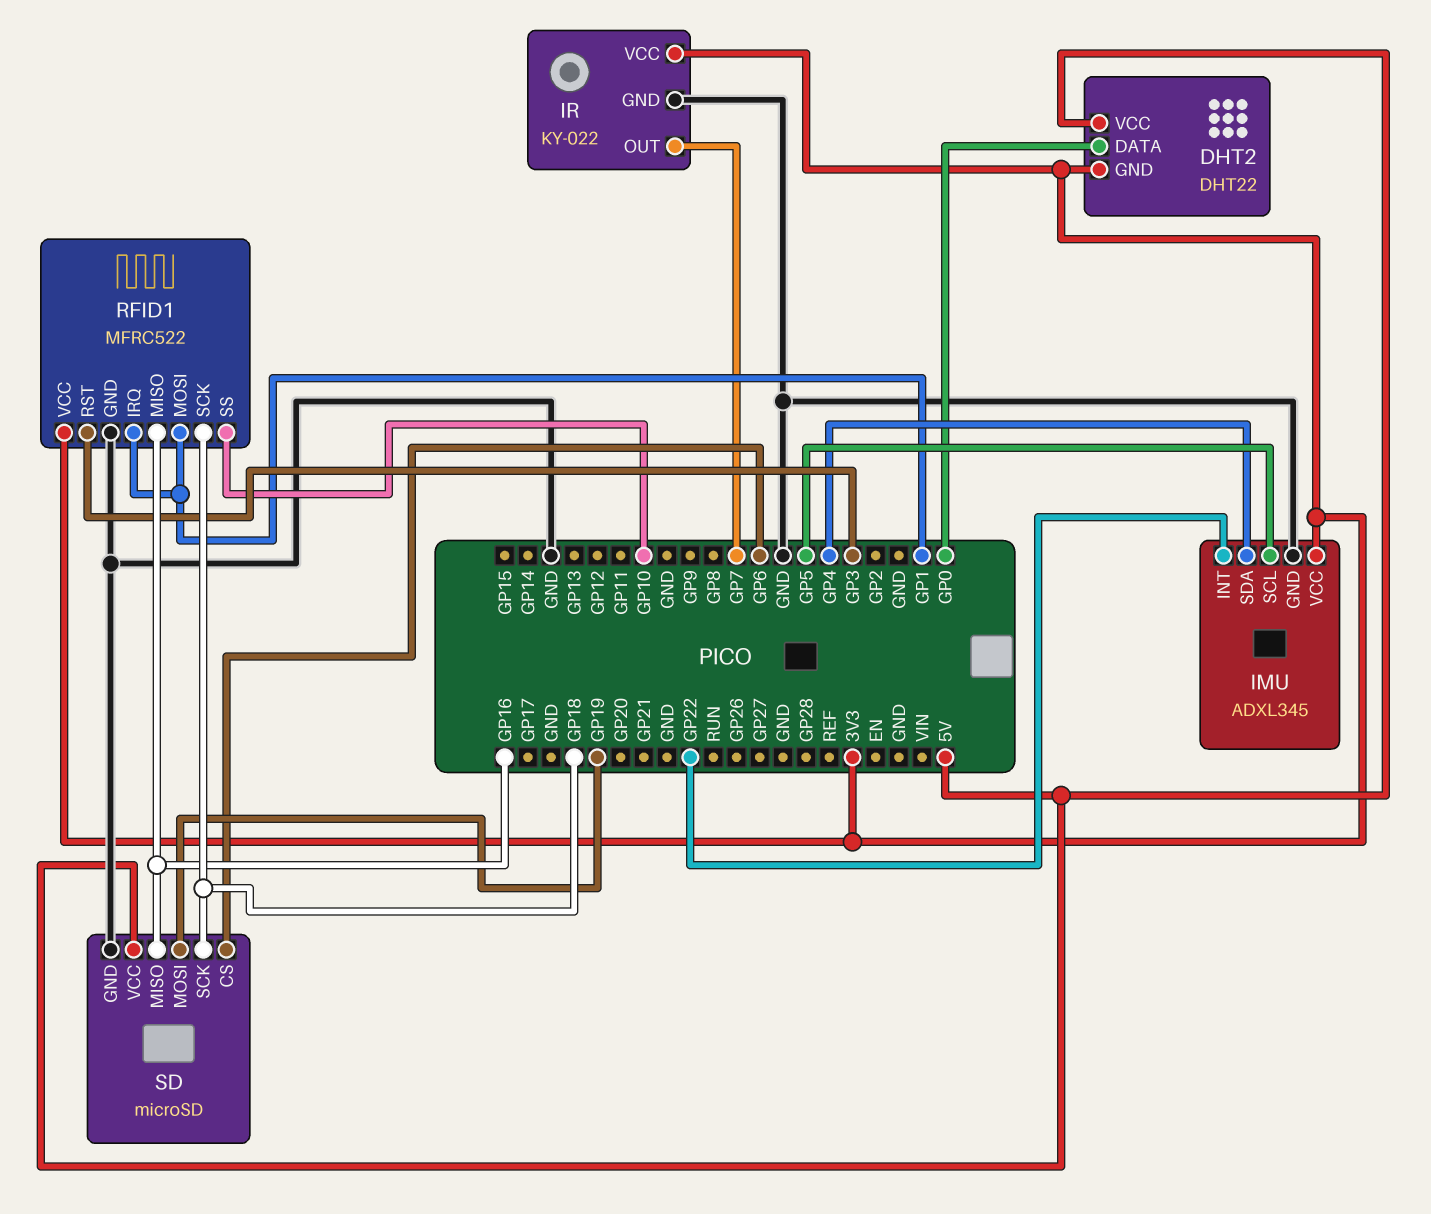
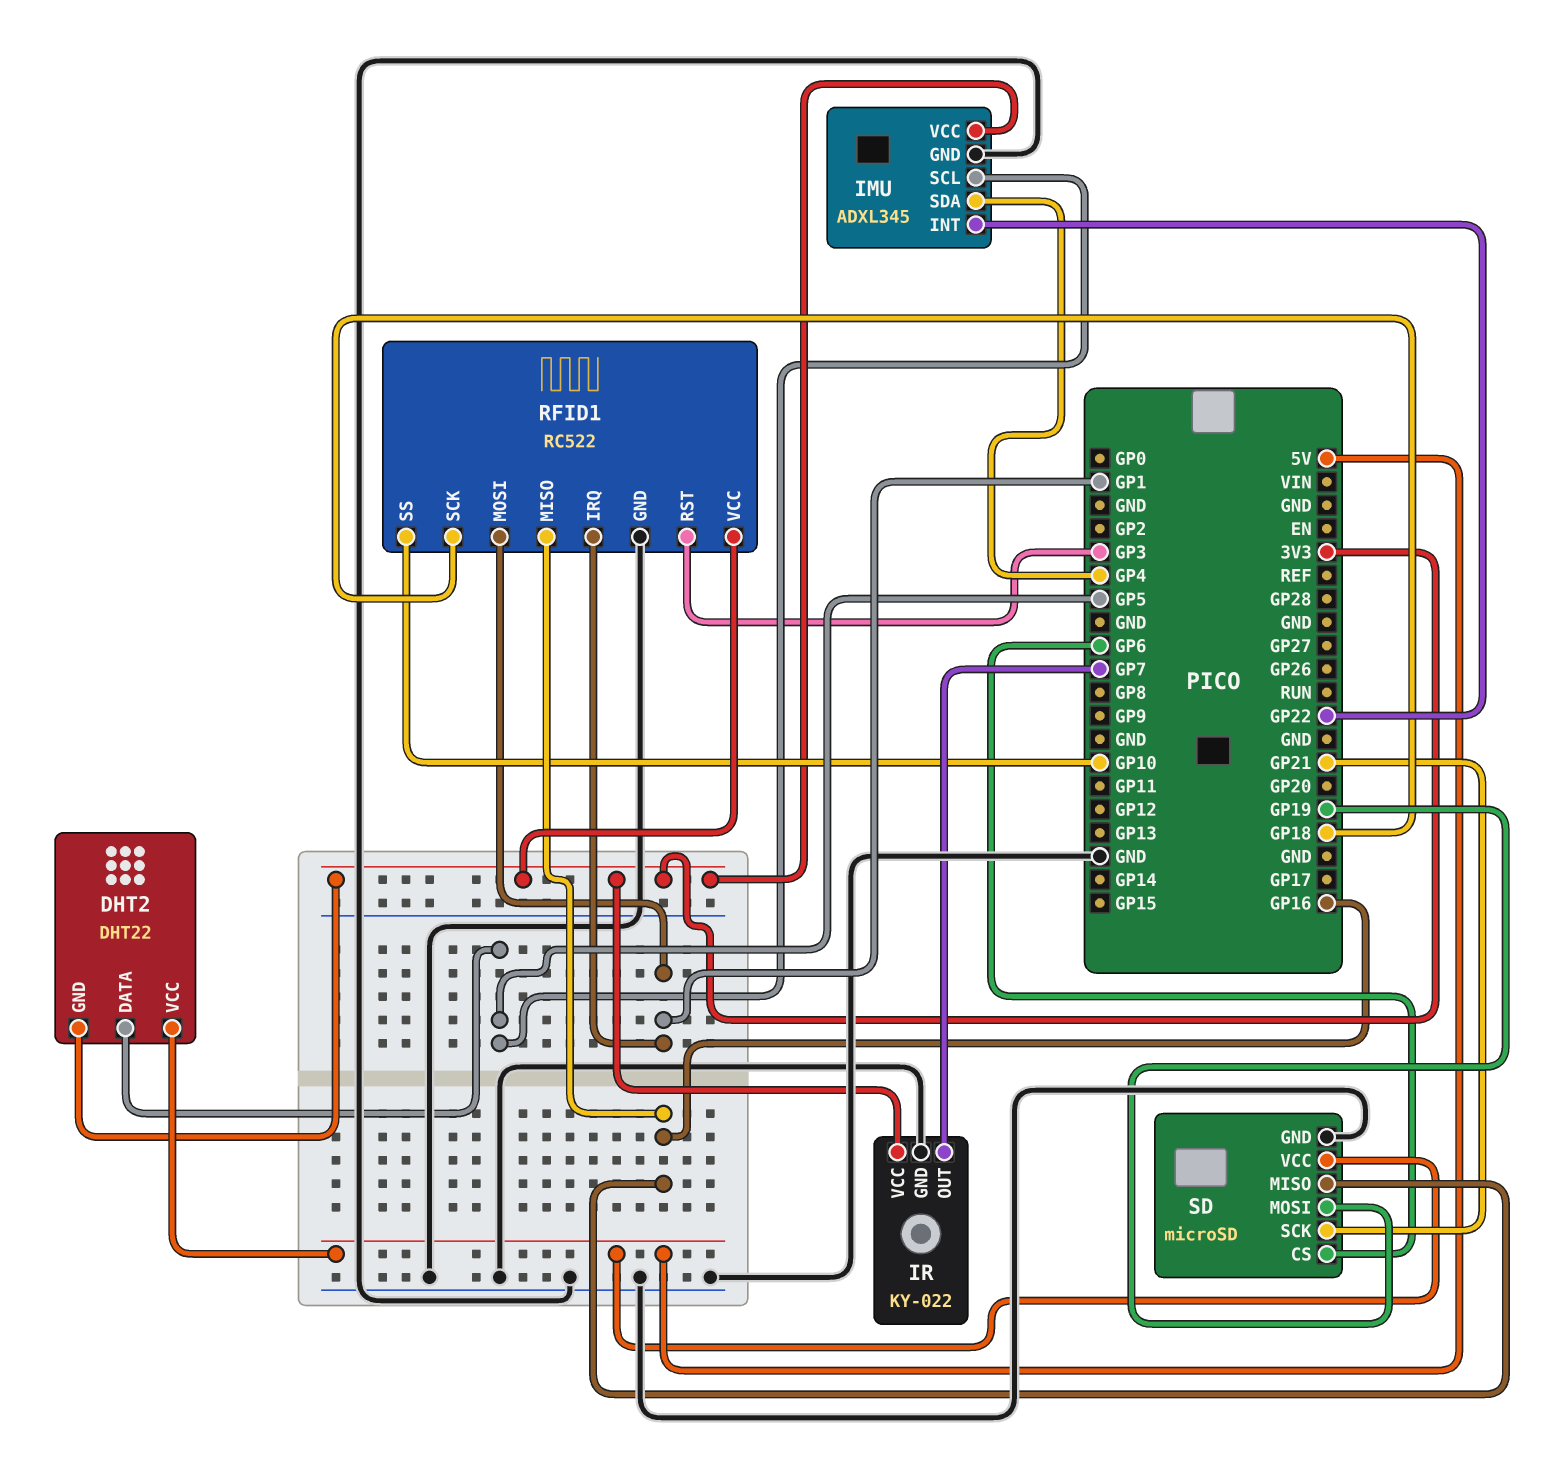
DHT2 pin DATA: GP0 -> GP5
RFID1: MFRC522 -> RC522
SD pin SCK: GP18 -> GP21

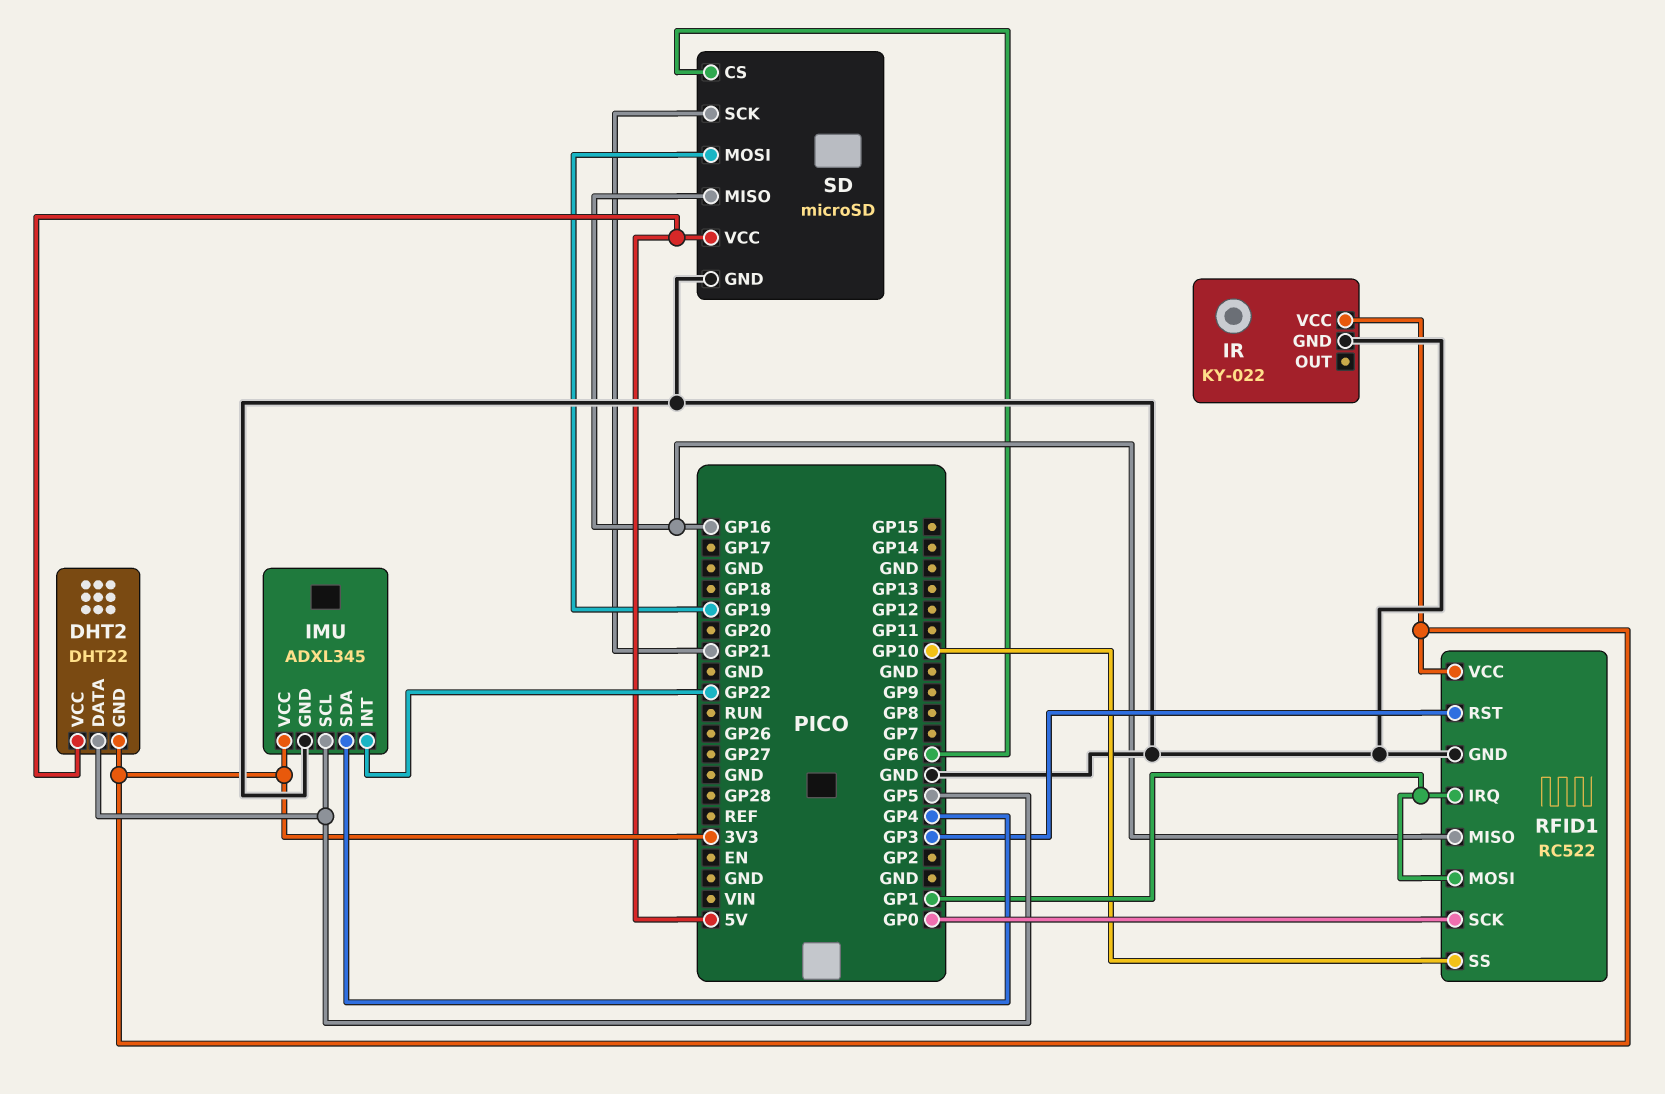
IR pin OUT: GP7 -> none
RFID1 pin SCK: GP18 -> GP0

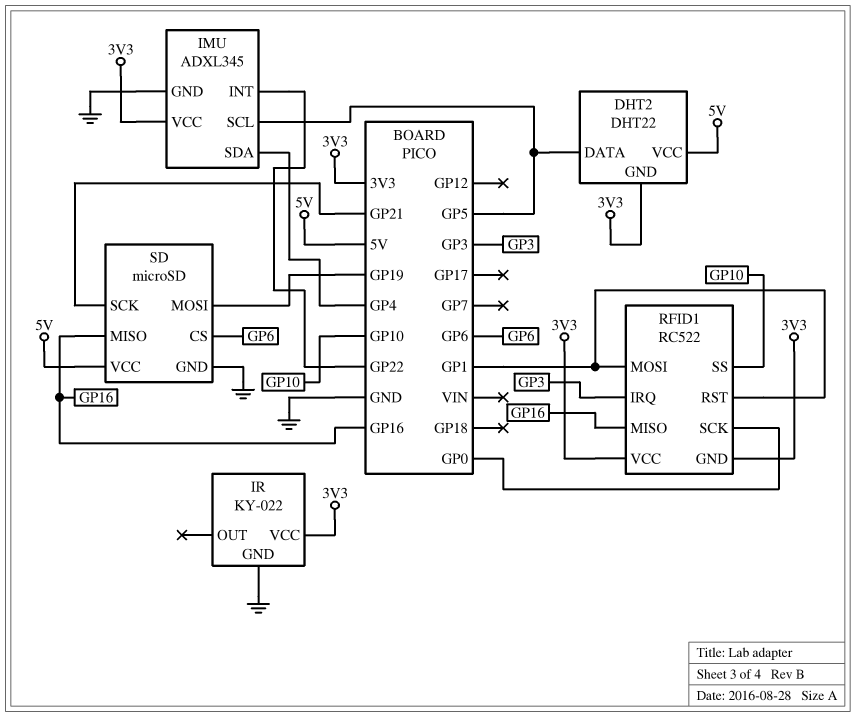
RFID1 pin GND: GND -> 3V3
RFID1 pin IRQ: GP1 -> GP3
RFID1 pin RST: GP3 -> GP1

